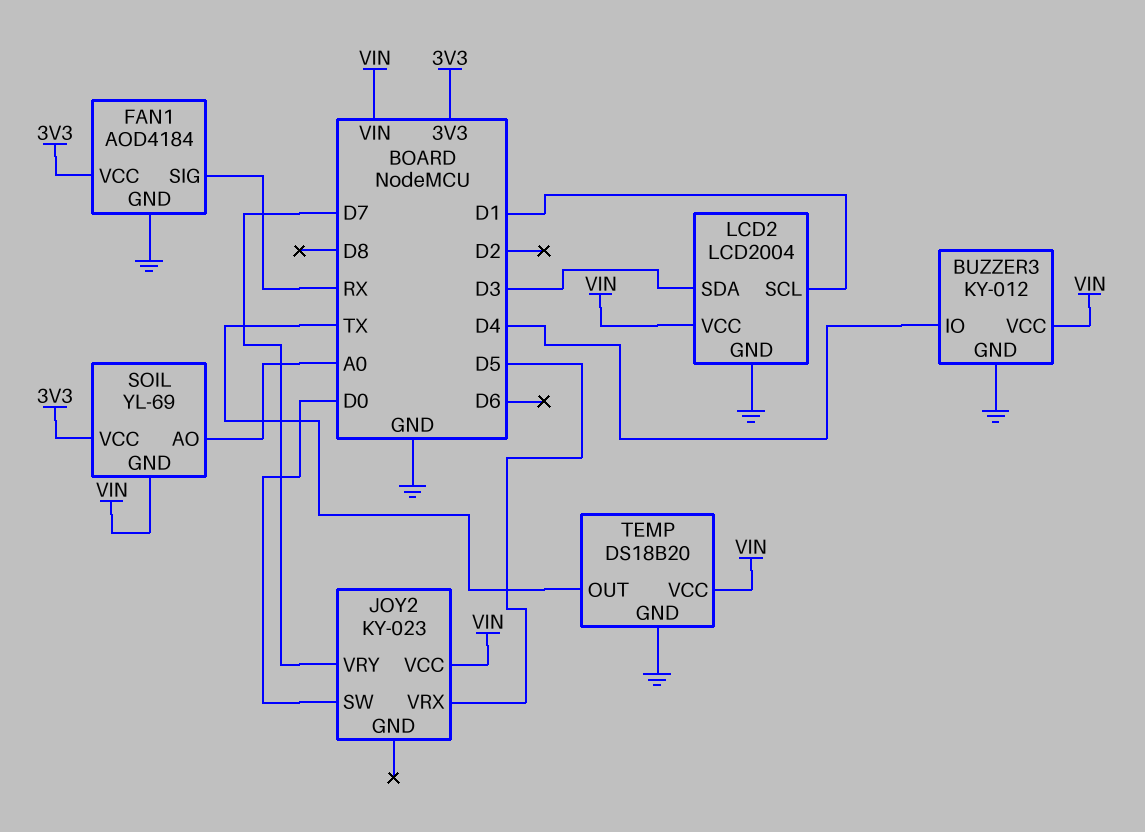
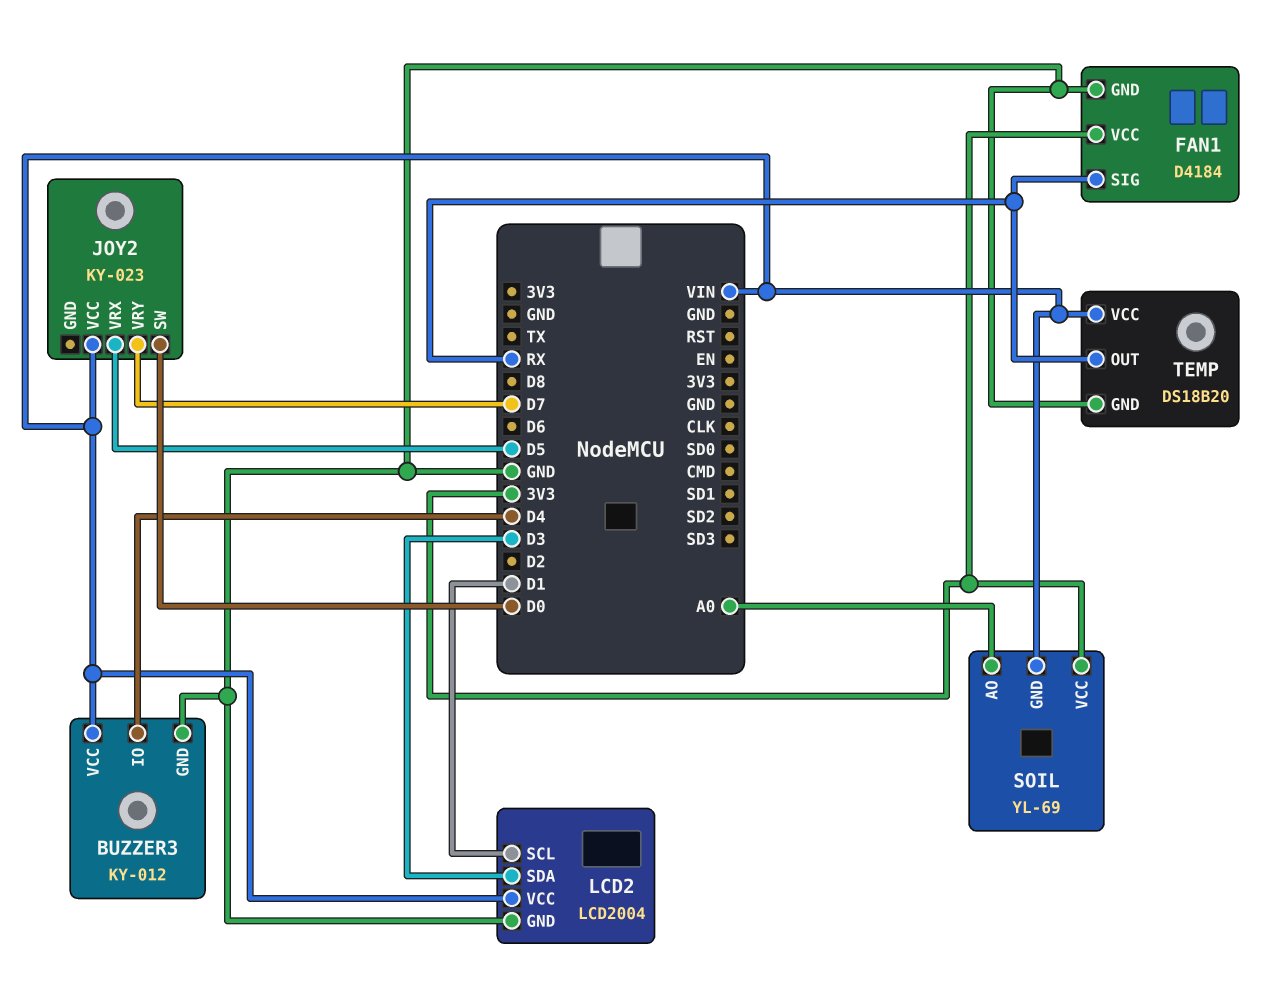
FAN1: AOD4184 -> D4184
TEMP pin OUT: TX -> RX

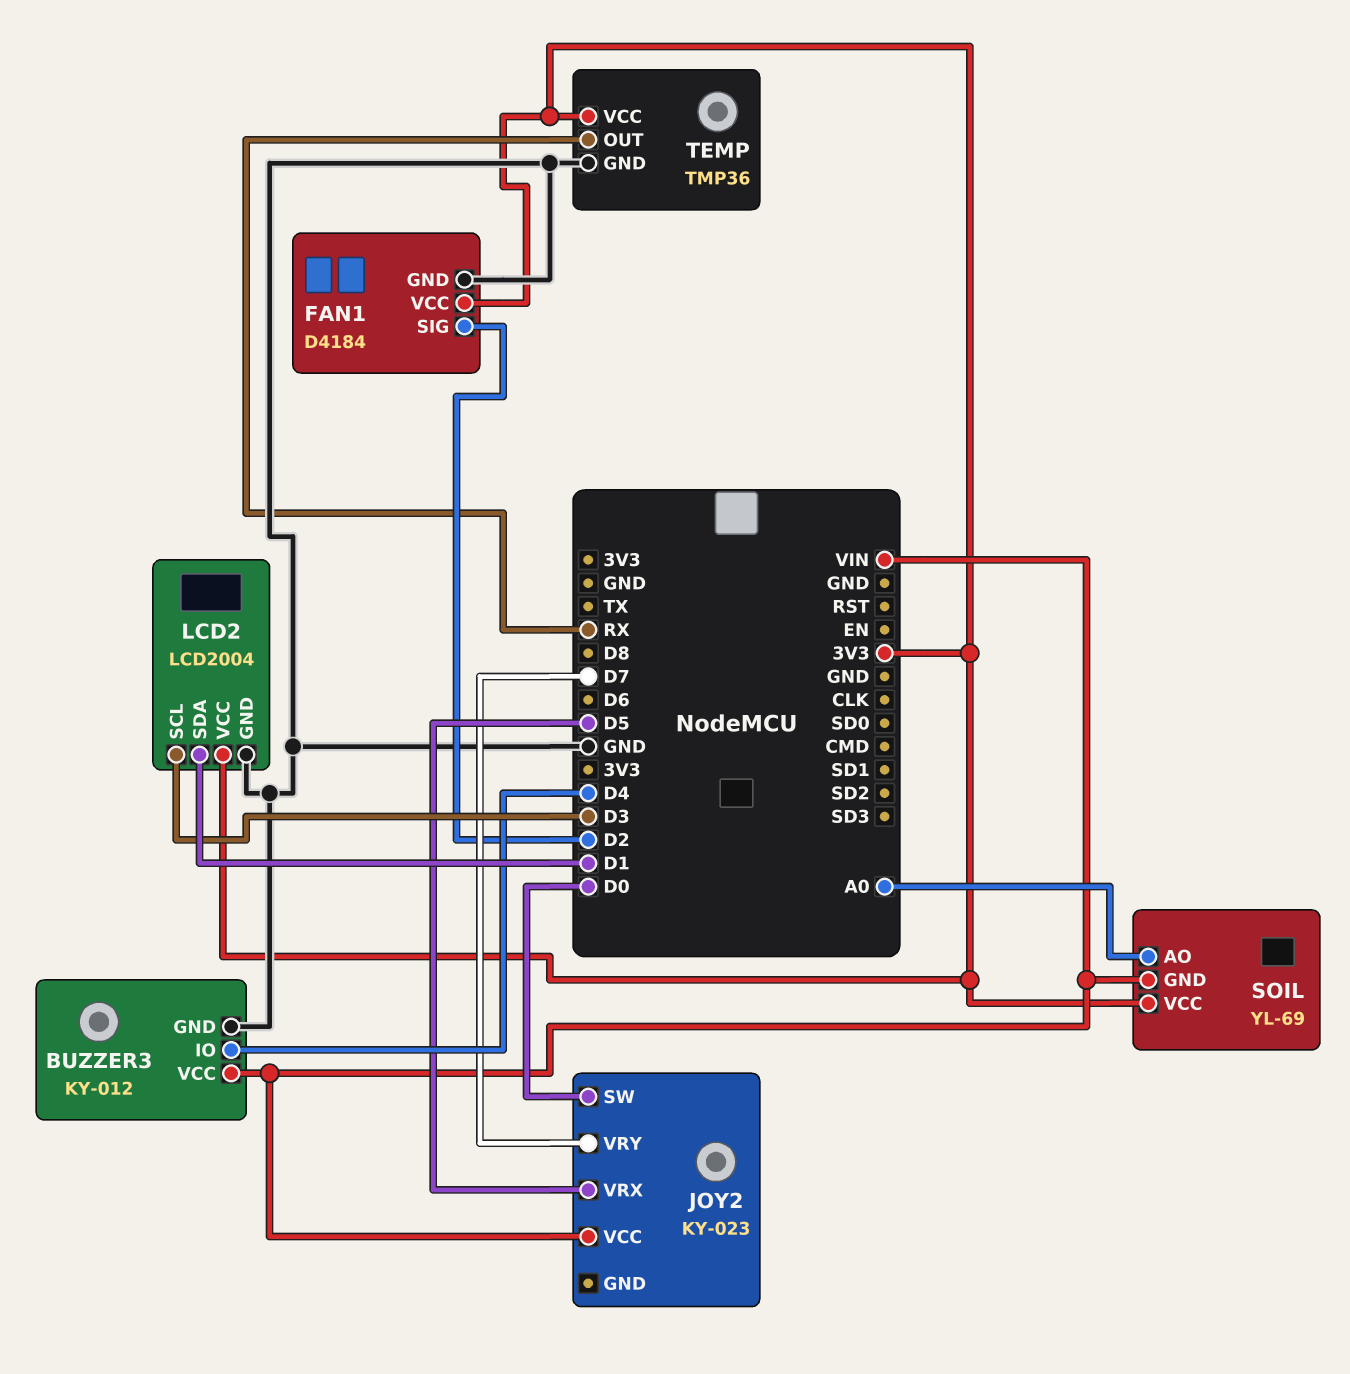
FAN1 pin SIG: RX -> D2
LCD2 pin SCL: D1 -> D3
LCD2 pin SDA: D3 -> D1
LCD2 pin VCC: VIN -> 3V3
TEMP: DS18B20 -> TMP36
TEMP pin VCC: VIN -> 3V3

